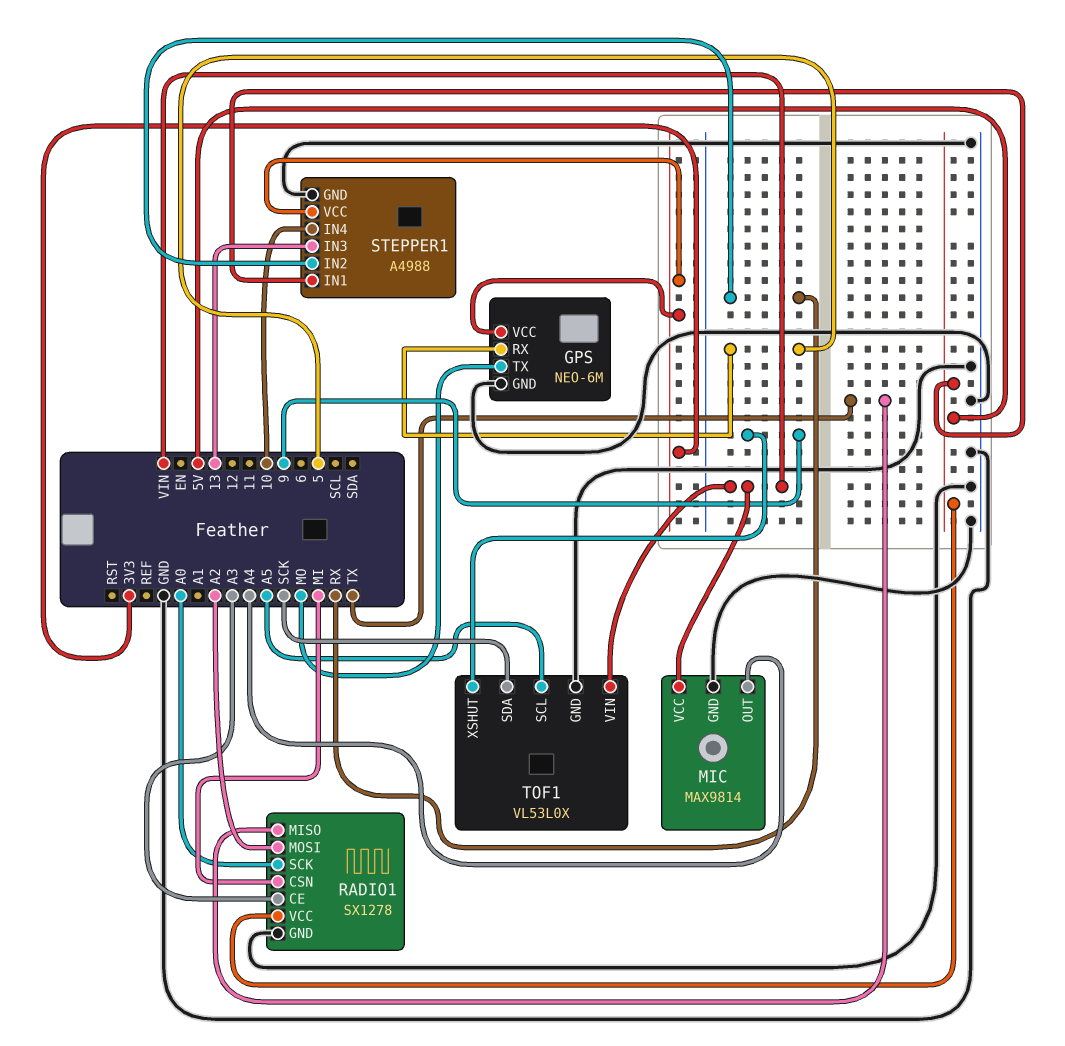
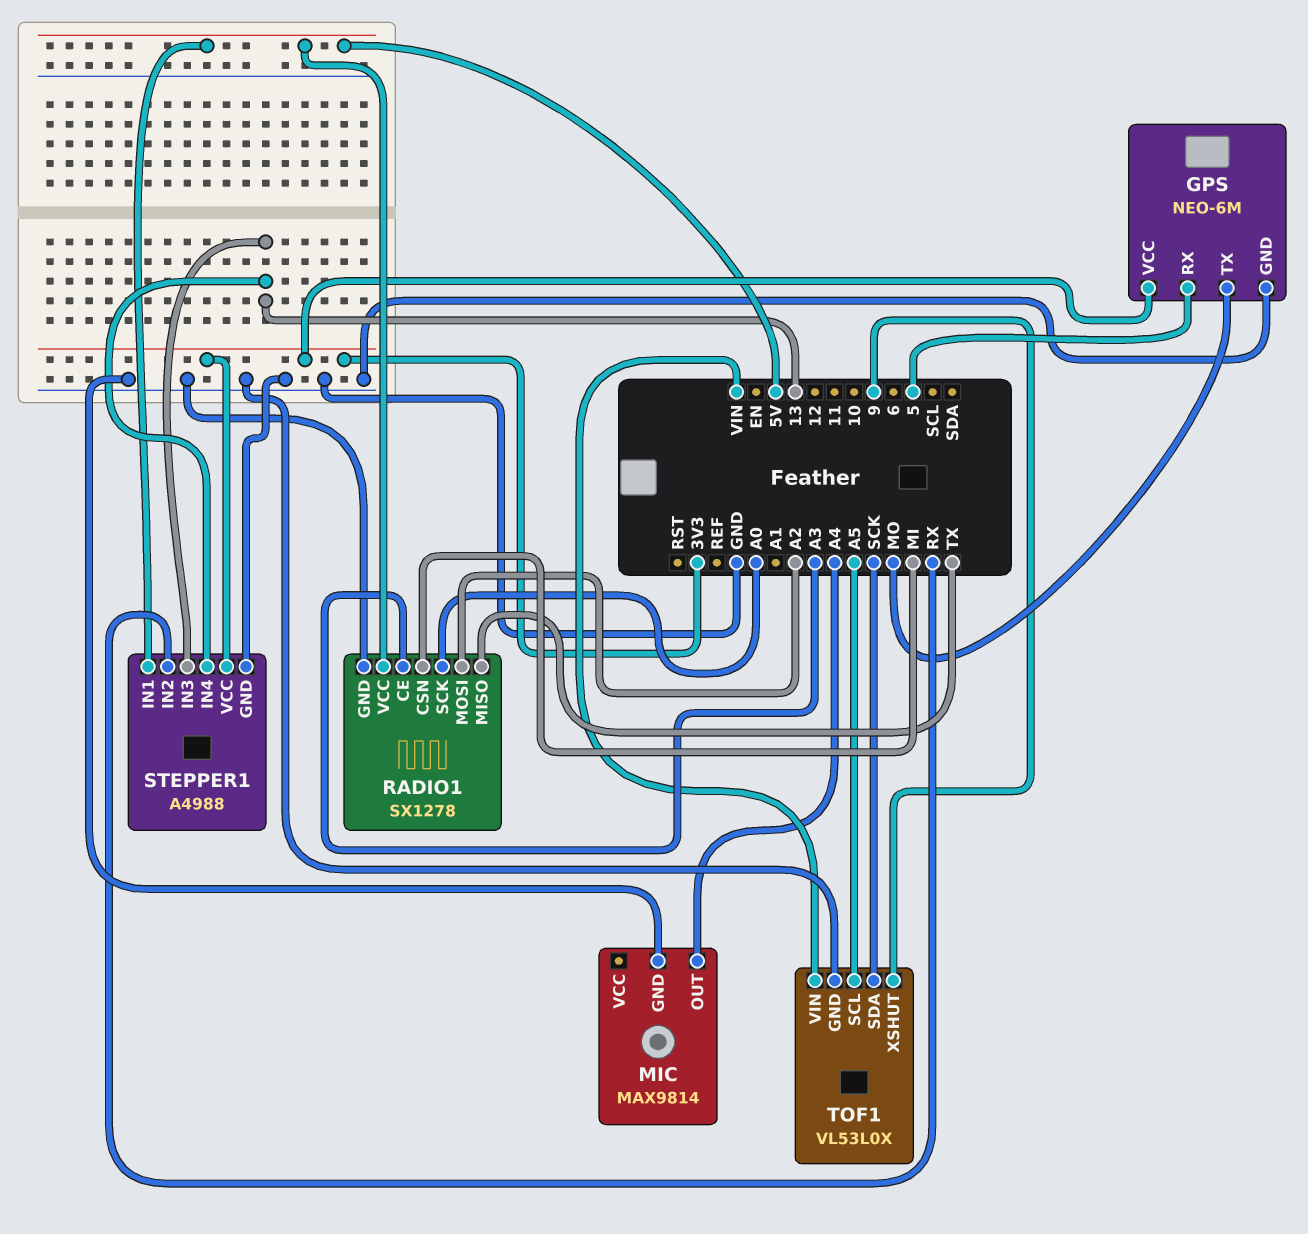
MIC pin VCC: VIN -> none
STEPPER1 pin IN4: 10 -> 13

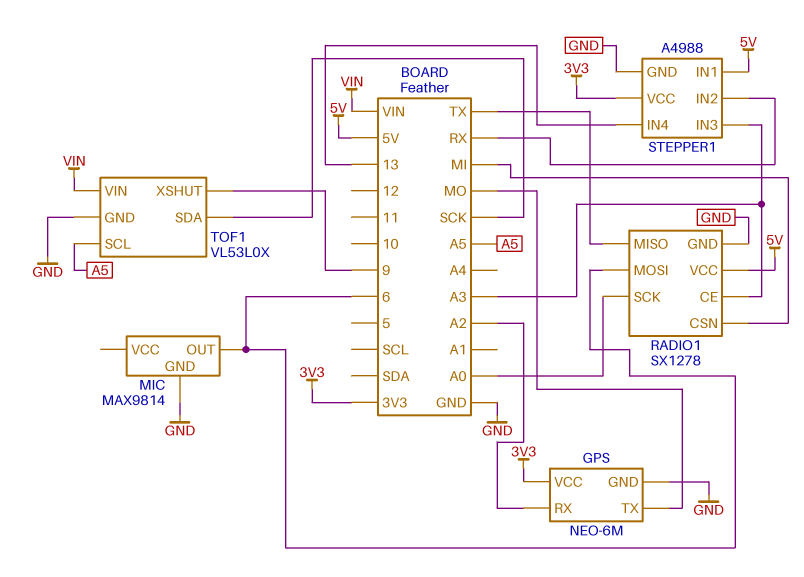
GPS pin RX: 5 -> A2
MIC pin OUT: A4 -> 6
RADIO1 pin MOSI: A2 -> 6
STEPPER1 pin IN3: 13 -> A3

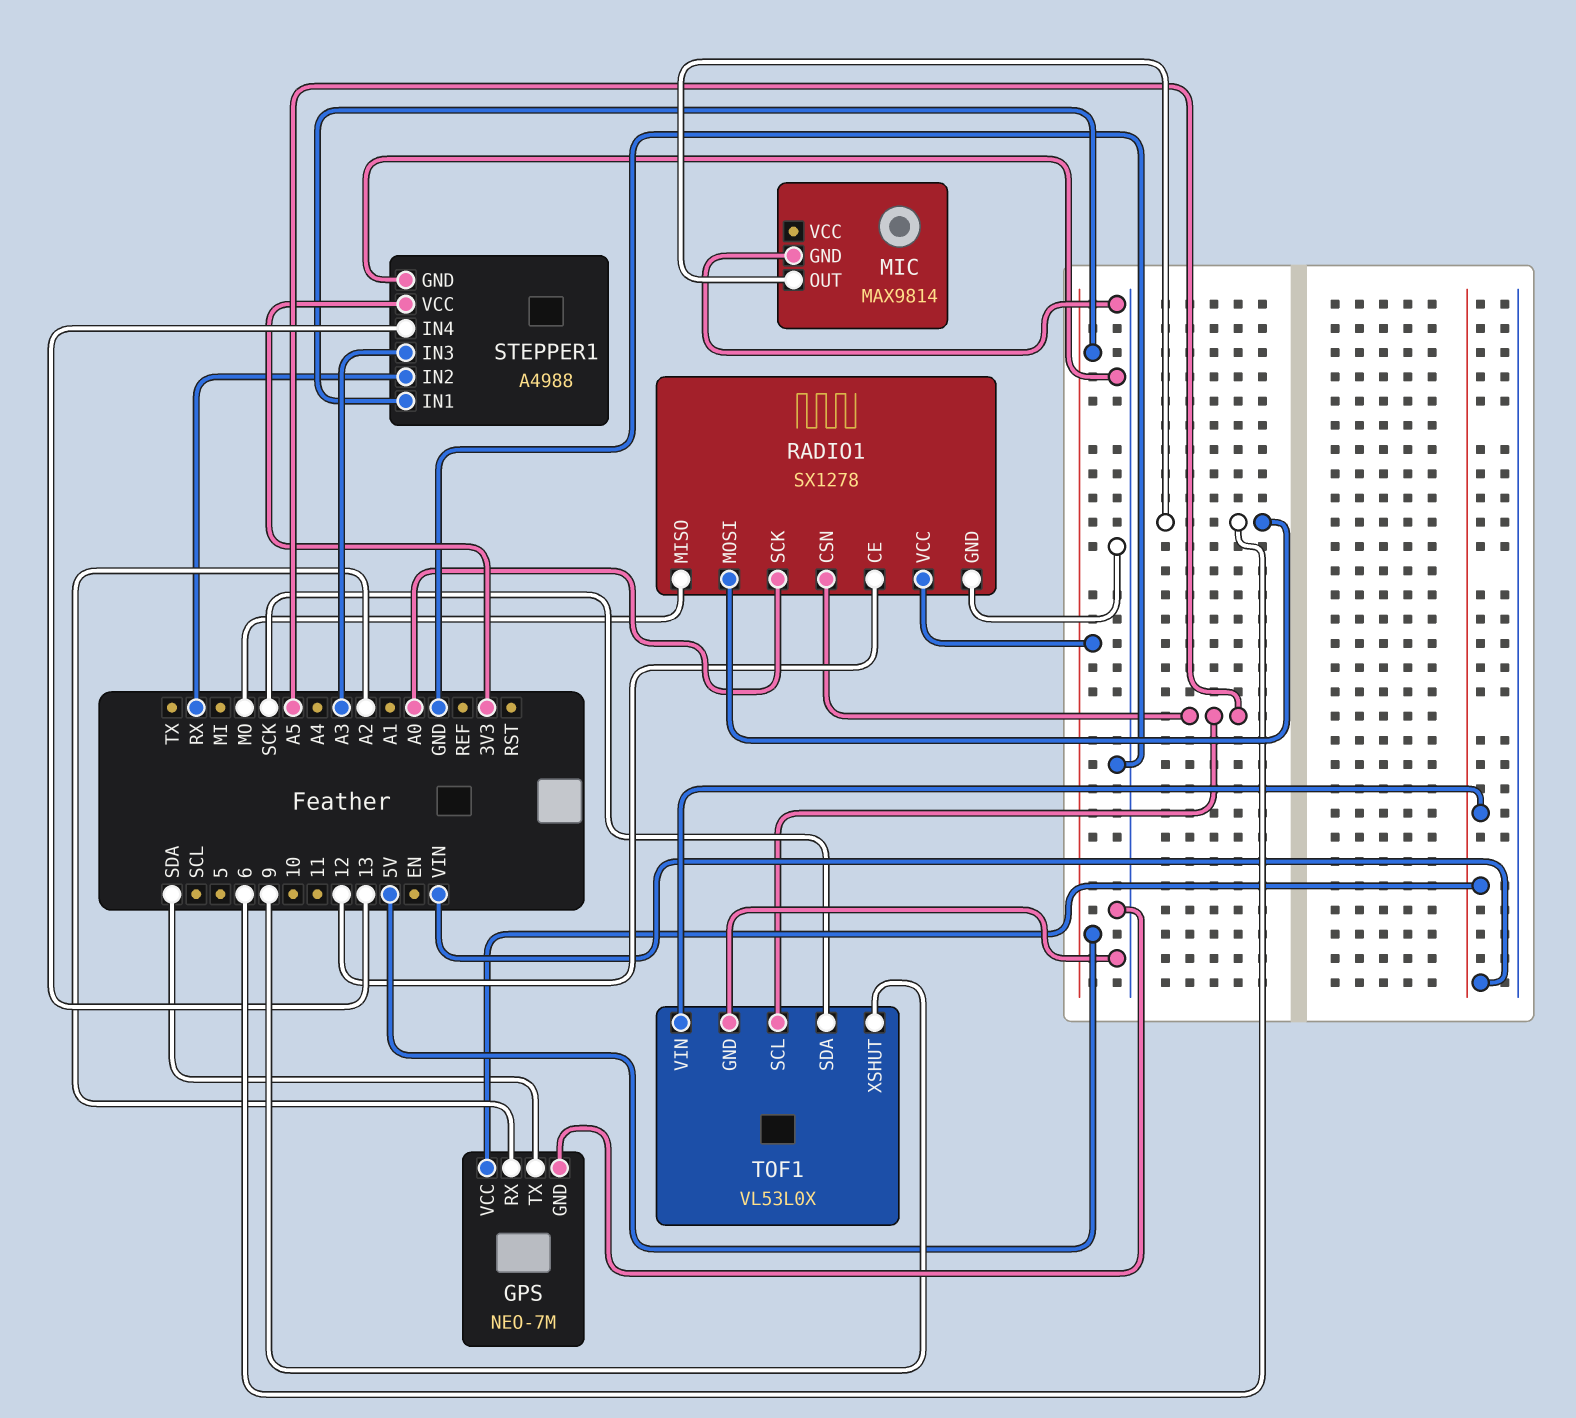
GPS: NEO-6M -> NEO-7M
GPS pin TX: MO -> SDA
GPS pin VCC: 3V3 -> VIN
RADIO1 pin CE: A3 -> 12
RADIO1 pin CSN: MI -> A5
RADIO1 pin MISO: TX -> MO

